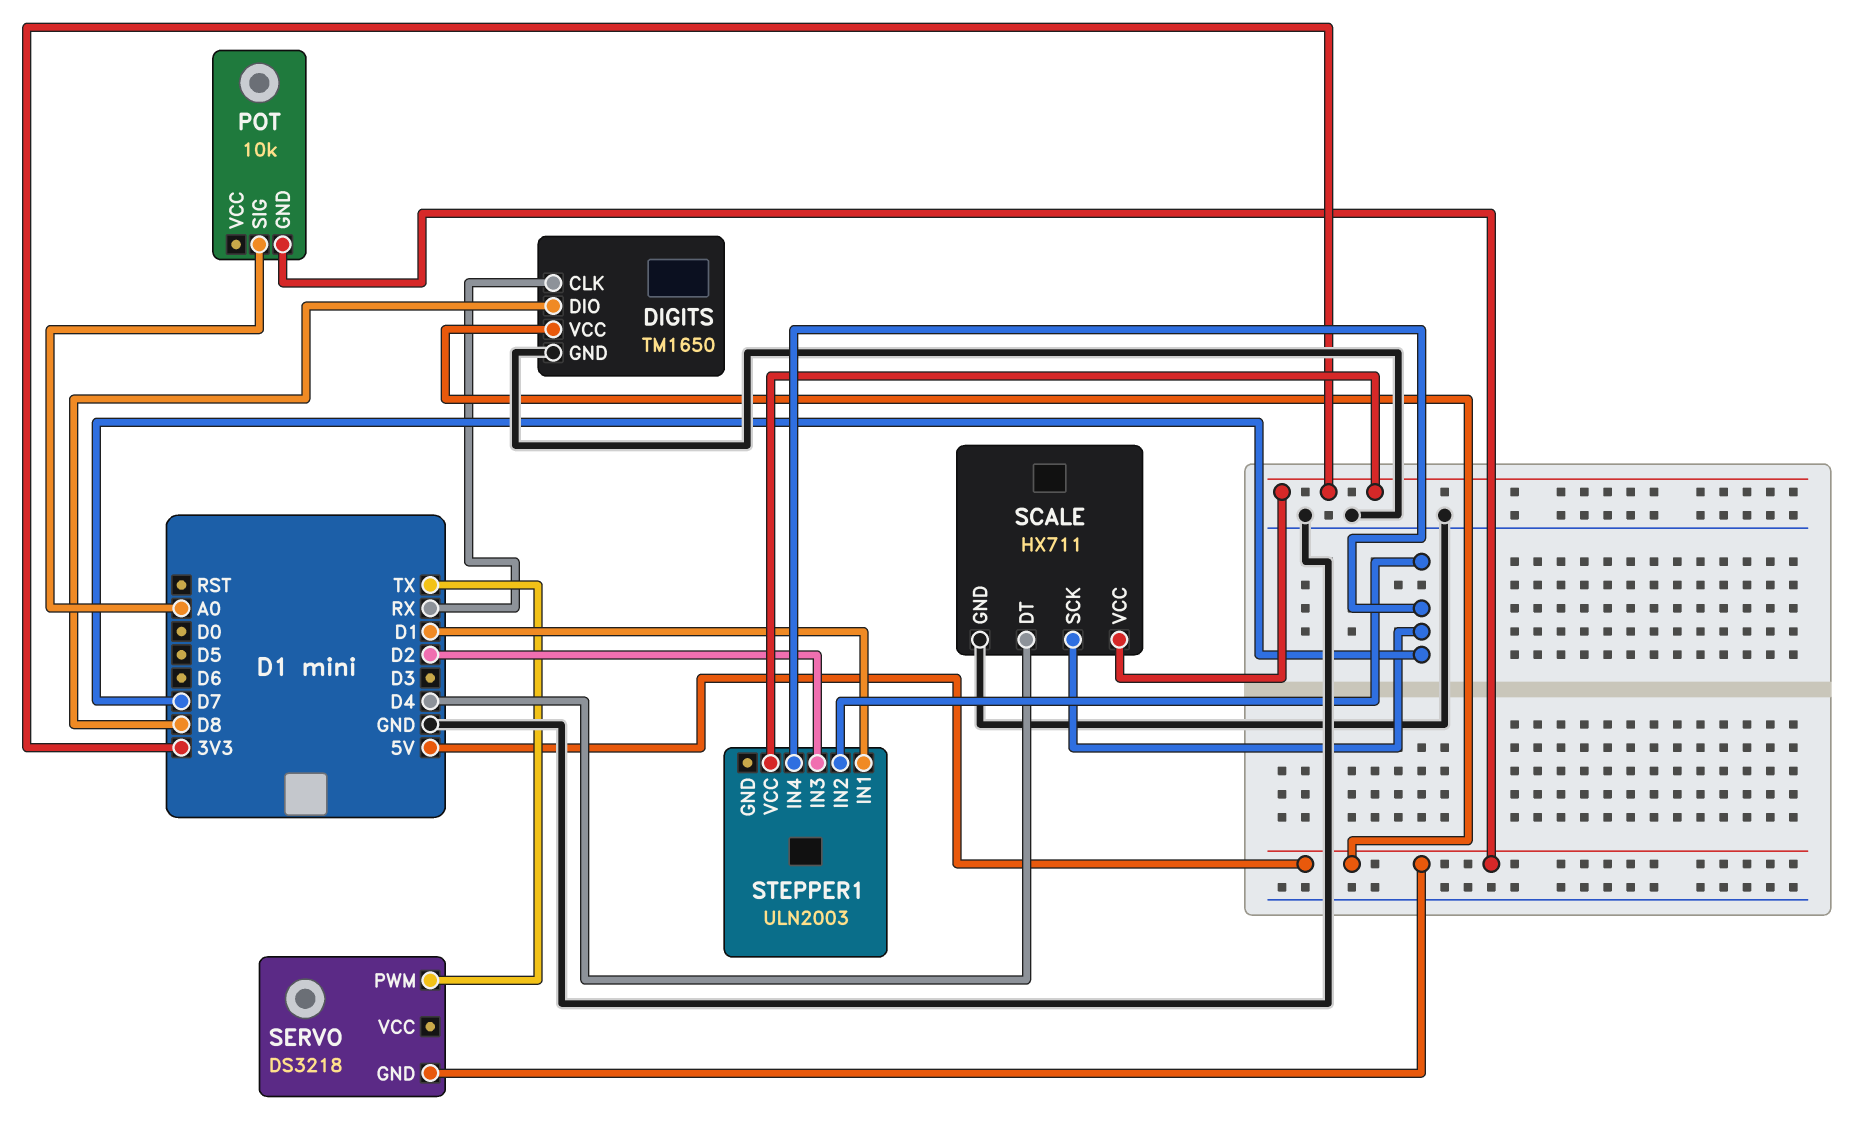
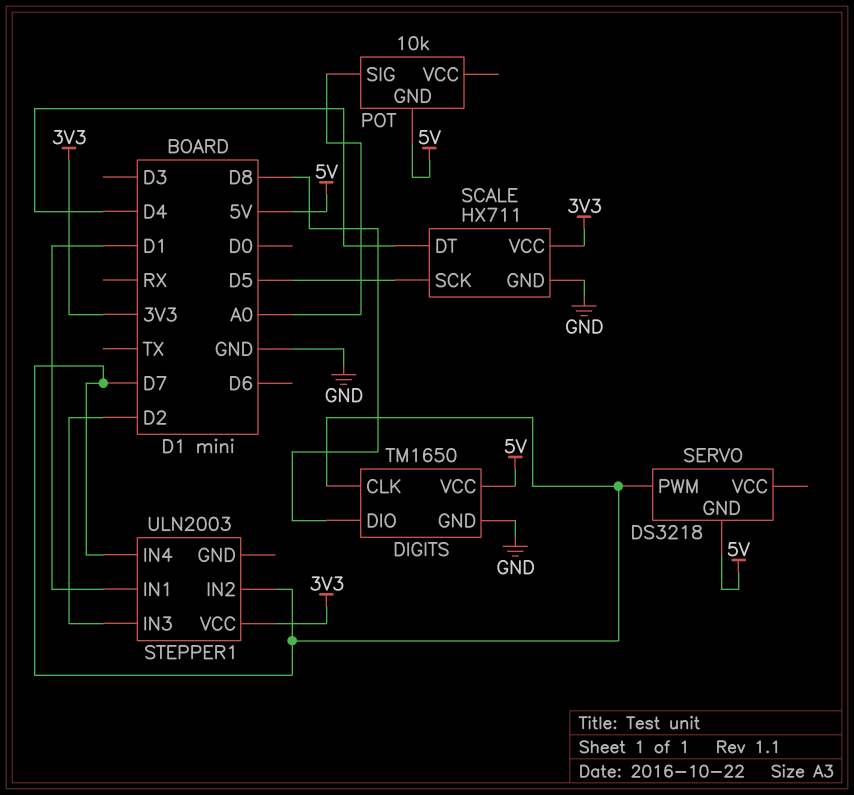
DIGITS pin CLK: RX -> D7
SCALE pin SCK: D7 -> D5
SERVO pin PWM: TX -> D7

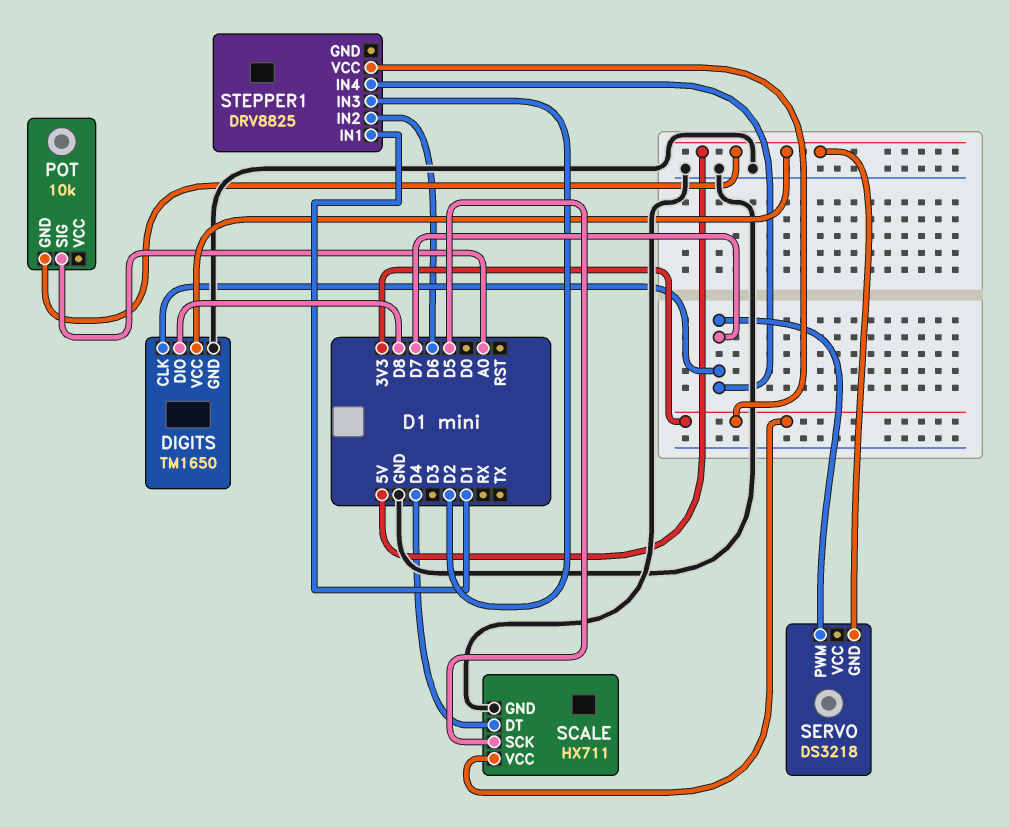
STEPPER1: ULN2003 -> DRV8825
STEPPER1 pin IN2: D7 -> D6

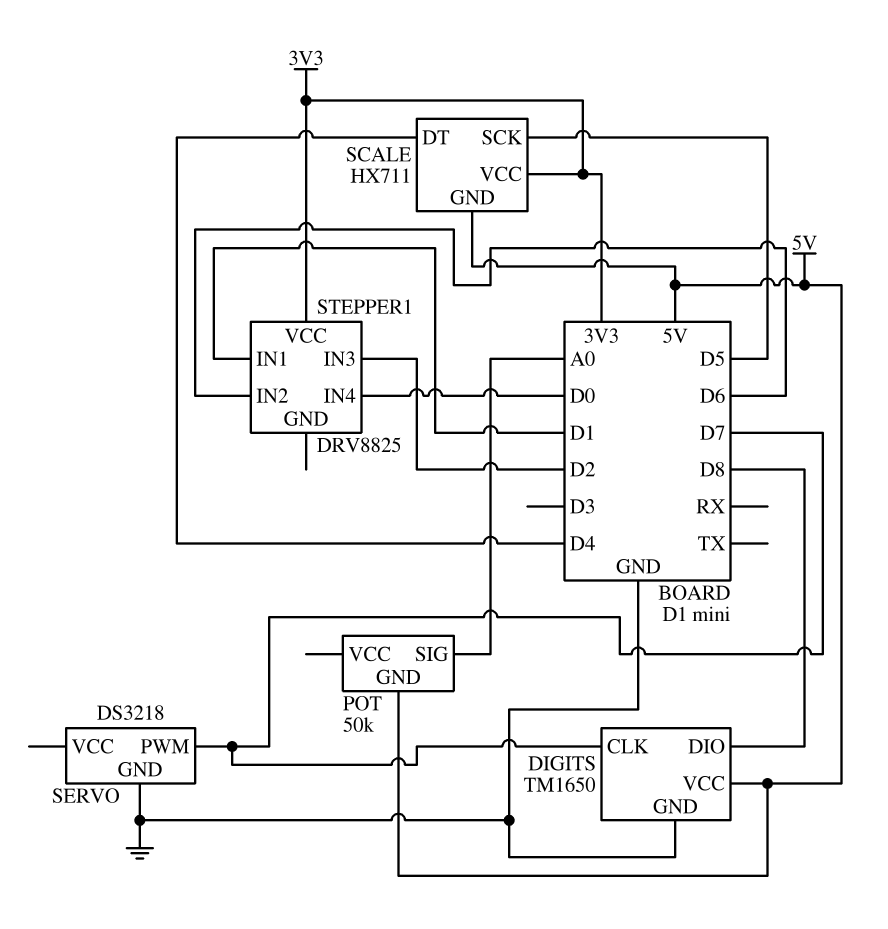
POT: 10k -> 50k
SCALE pin GND: GND -> 5V
SERVO pin GND: 5V -> GND
STEPPER1 pin IN4: D7 -> D0

